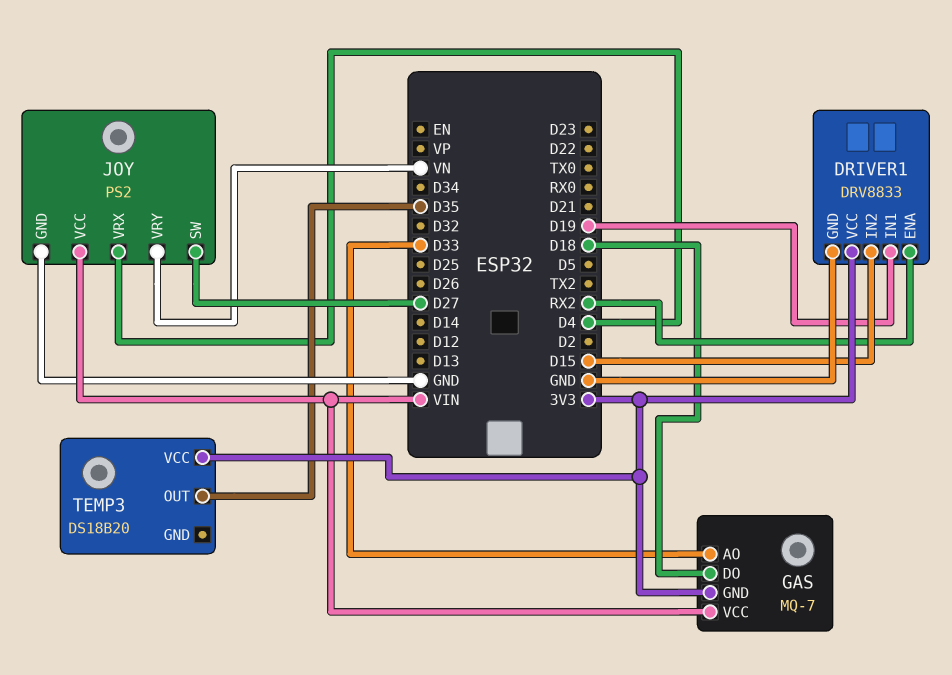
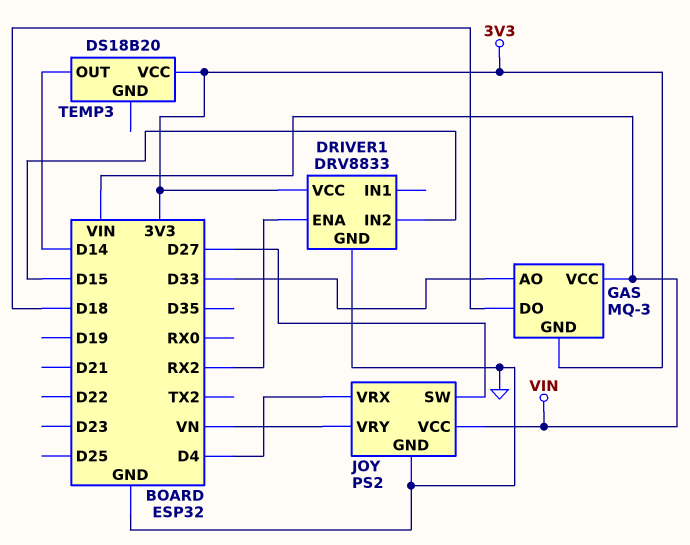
DRIVER1 pin IN1: D19 -> none
GAS: MQ-7 -> MQ-3
TEMP3 pin OUT: D35 -> D14

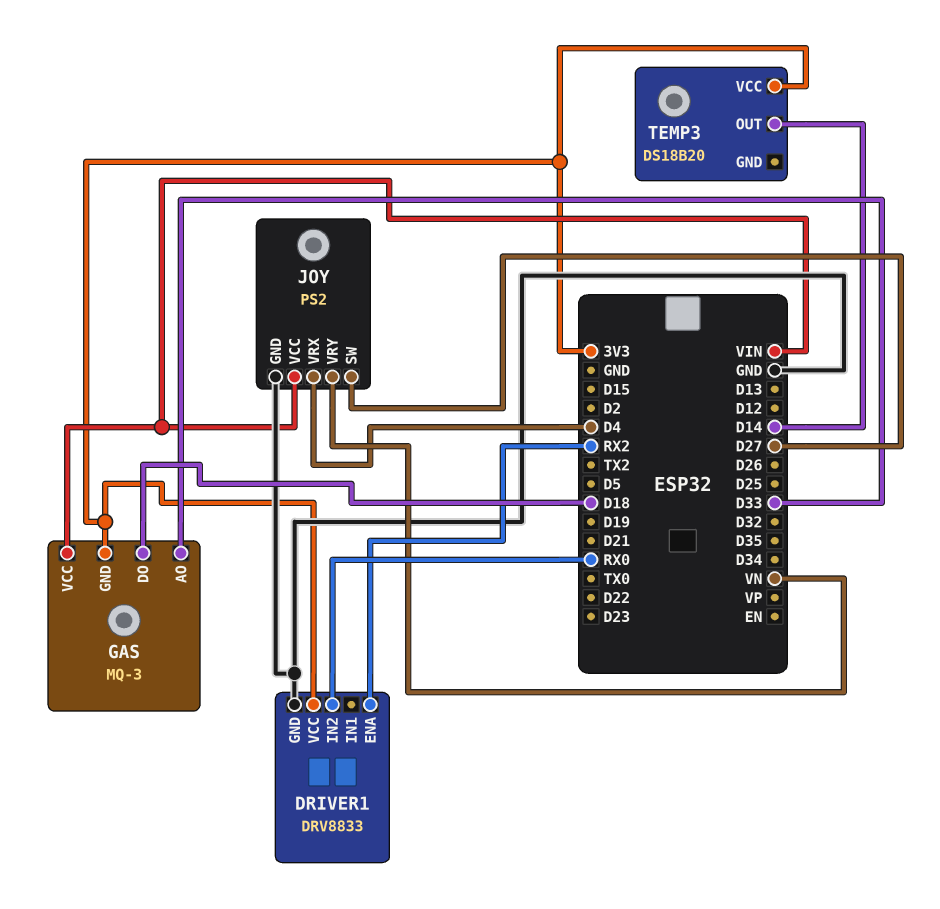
DRIVER1 pin IN2: D15 -> RX0

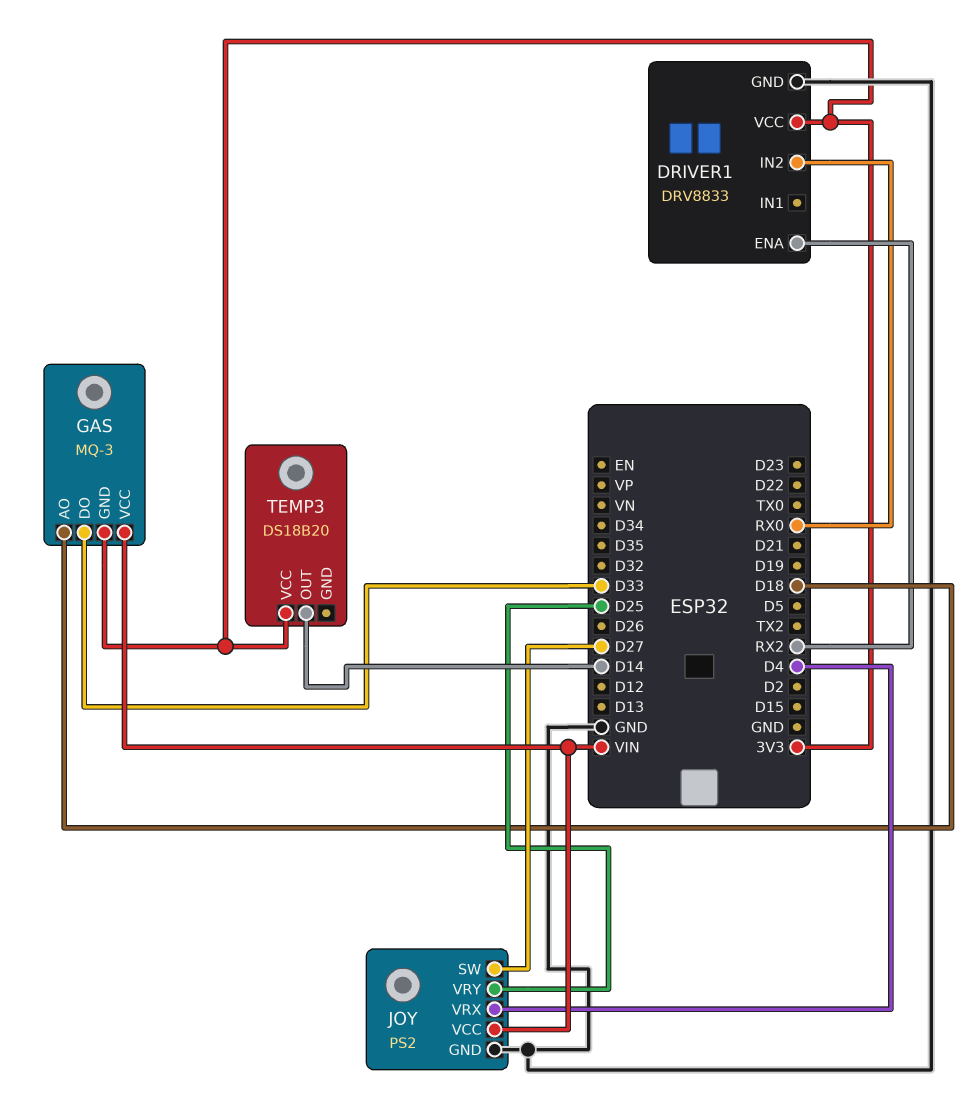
GAS pin AO: D33 -> D18
GAS pin DO: D18 -> D33
JOY pin VRY: VN -> D25

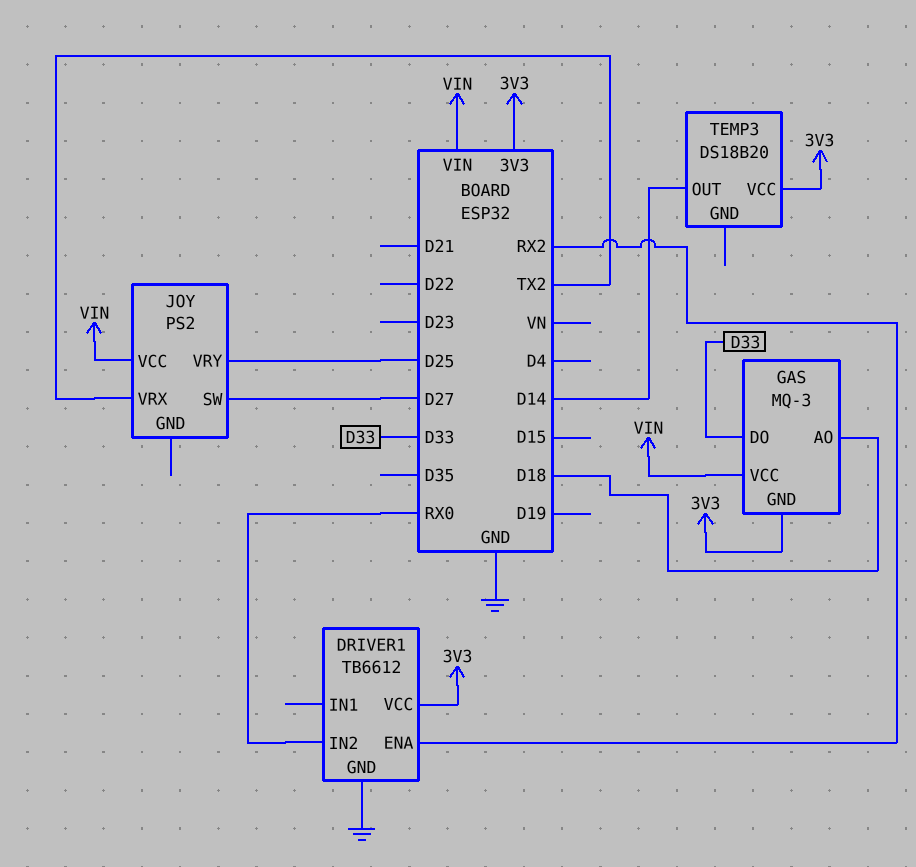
DRIVER1: DRV8833 -> TB6612
JOY pin GND: GND -> none
JOY pin VRX: D4 -> TX2

